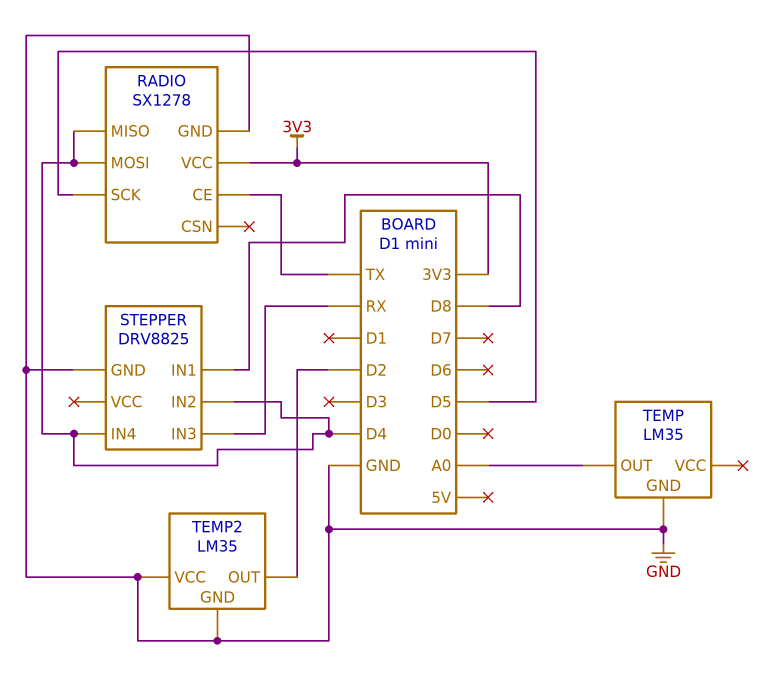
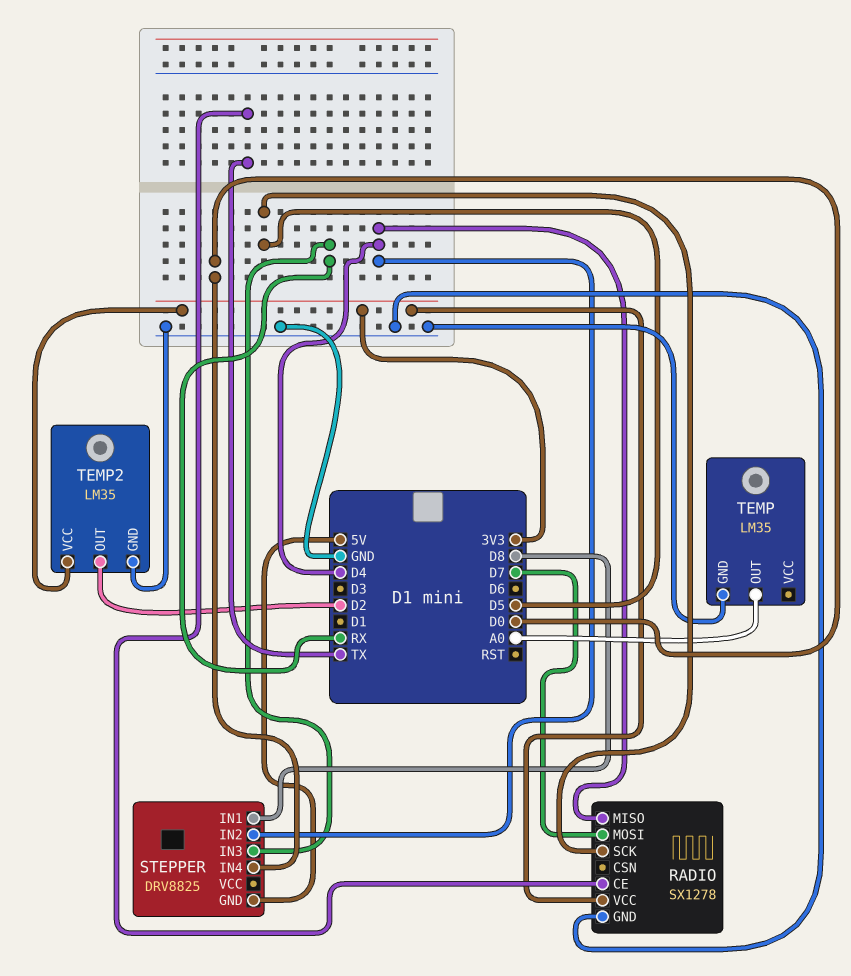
RADIO pin MOSI: D4 -> D7
STEPPER pin GND: GND -> 5V
STEPPER pin IN4: D4 -> D0
TEMP2 pin VCC: GND -> 3V3

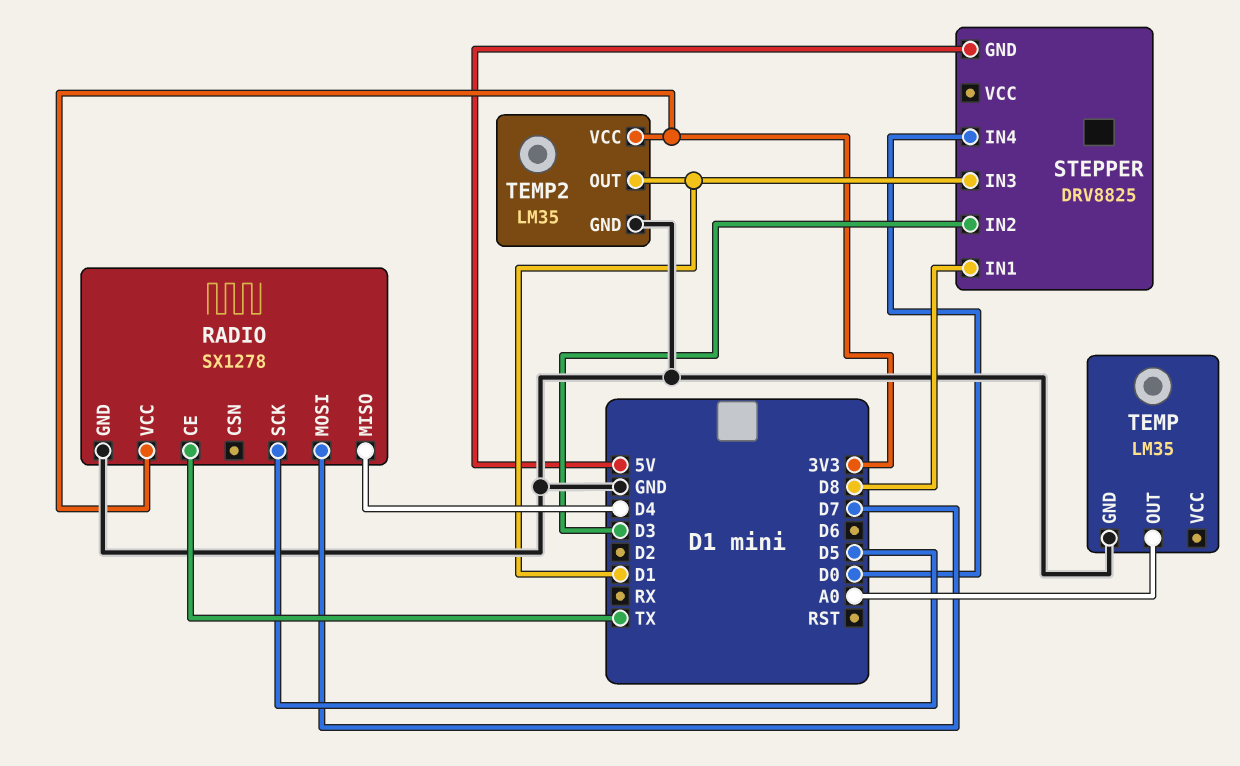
STEPPER pin IN2: D4 -> D3
STEPPER pin IN3: RX -> D1
TEMP2 pin OUT: D2 -> D1

